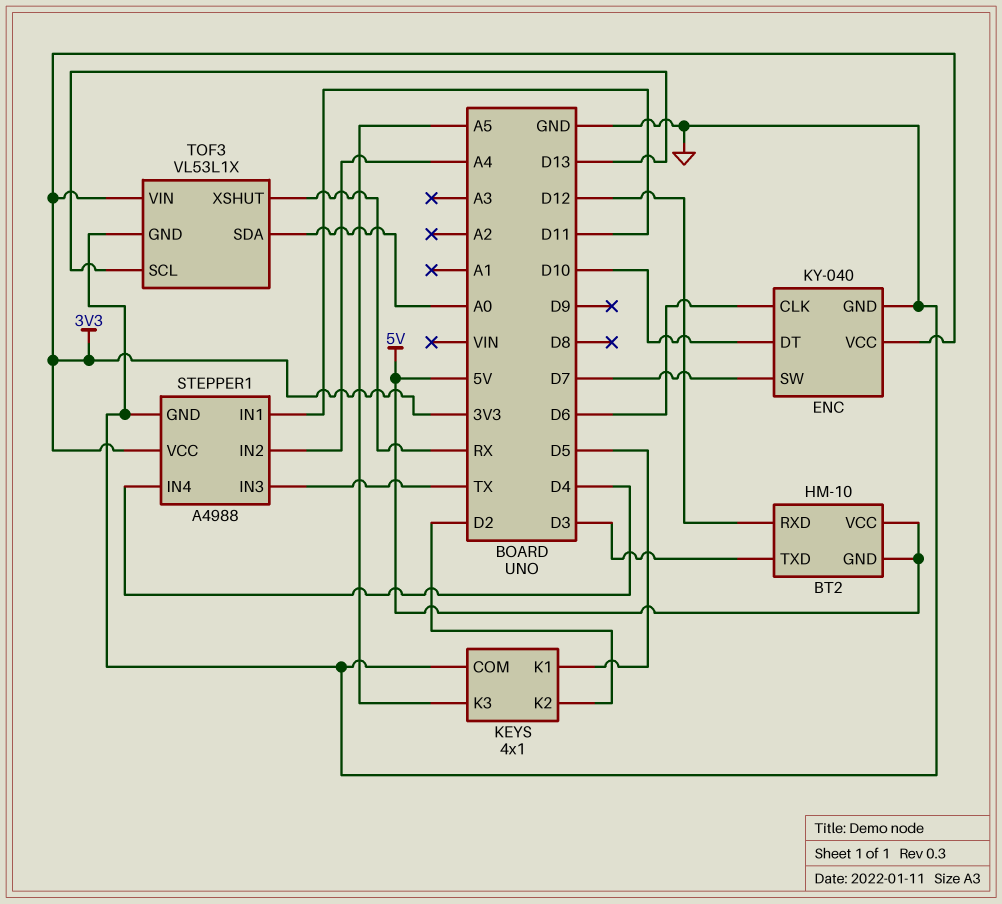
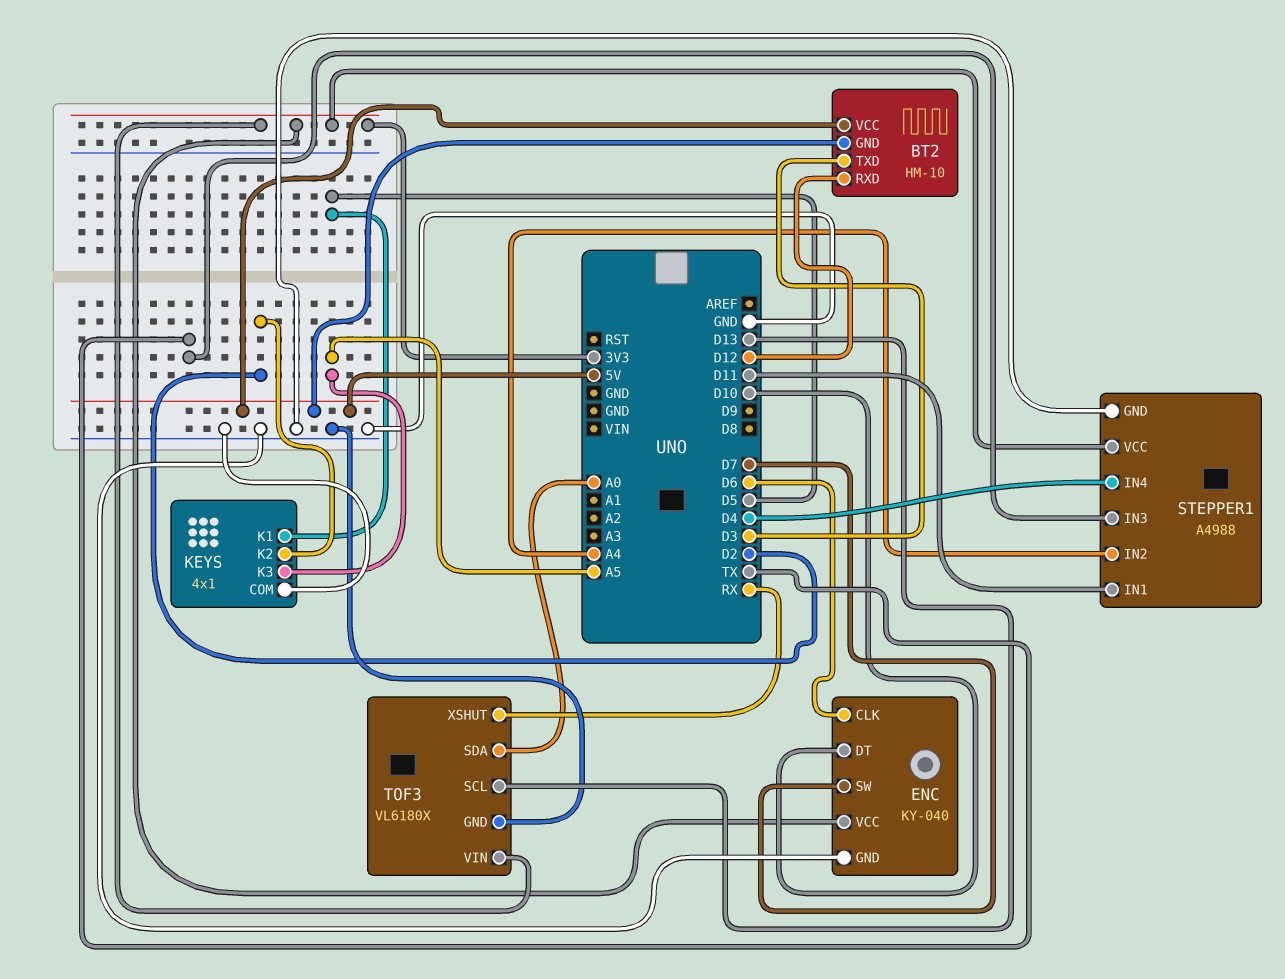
TOF3: VL53L1X -> VL6180X

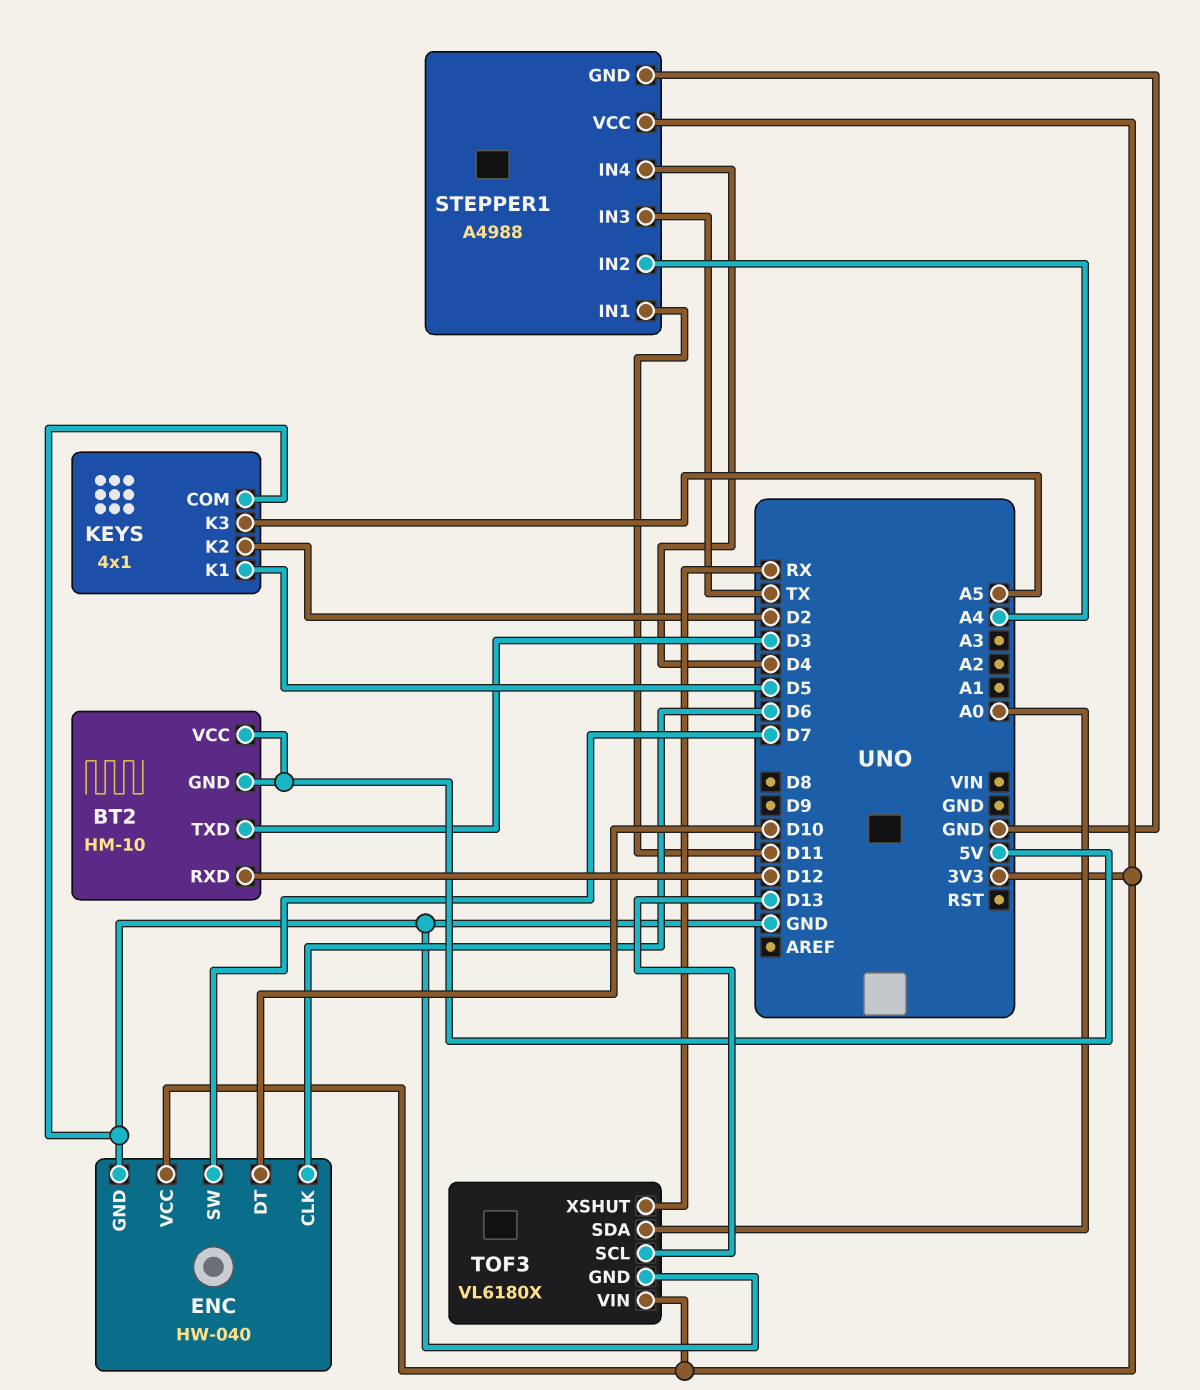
ENC: KY-040 -> HW-040

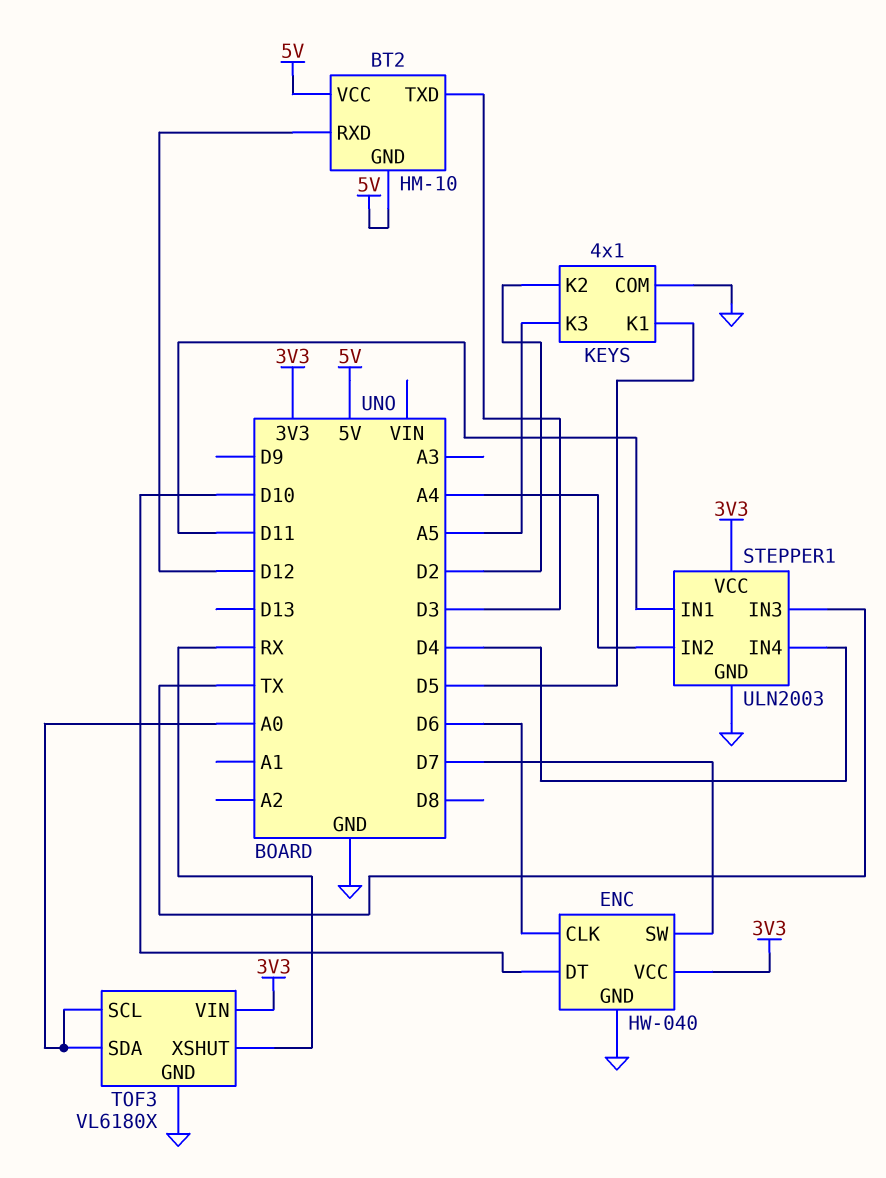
STEPPER1: A4988 -> ULN2003
TOF3 pin SCL: D13 -> A0

